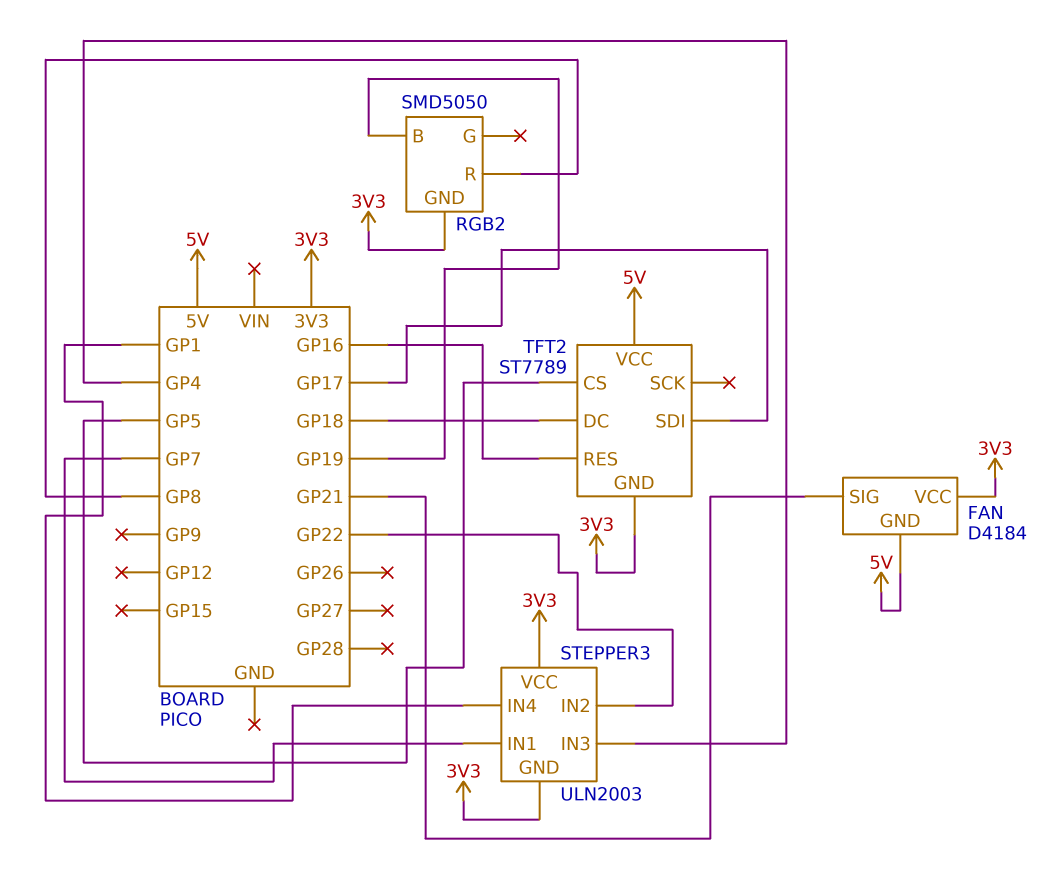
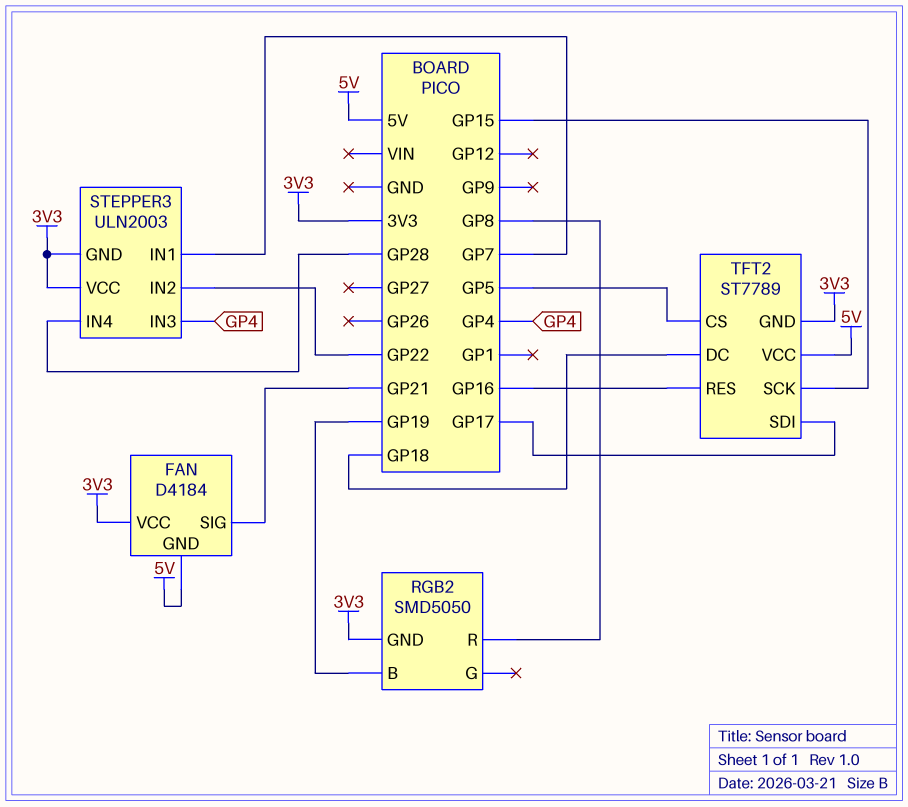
STEPPER3 pin IN4: GP1 -> GP28
TFT2 pin SCK: none -> GP15

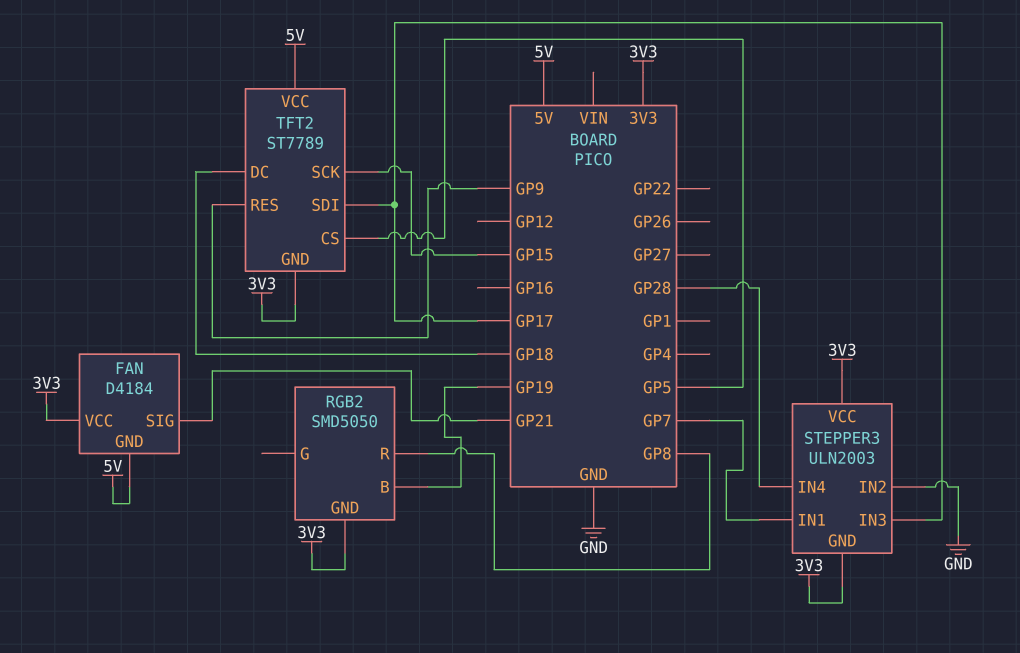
STEPPER3 pin IN2: GP22 -> GND
STEPPER3 pin IN3: GP4 -> GP17
TFT2 pin RES: GP16 -> GP9

